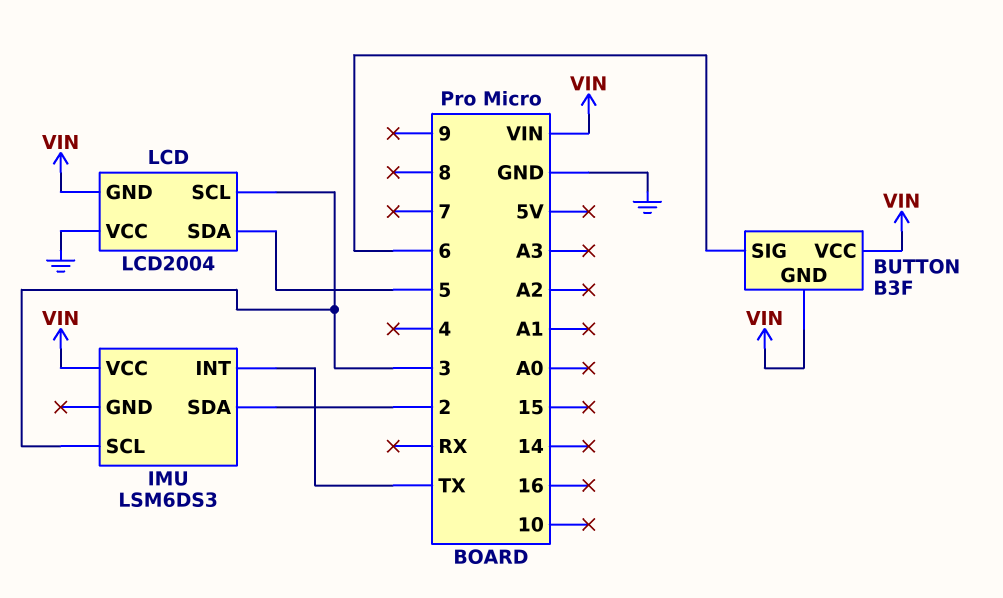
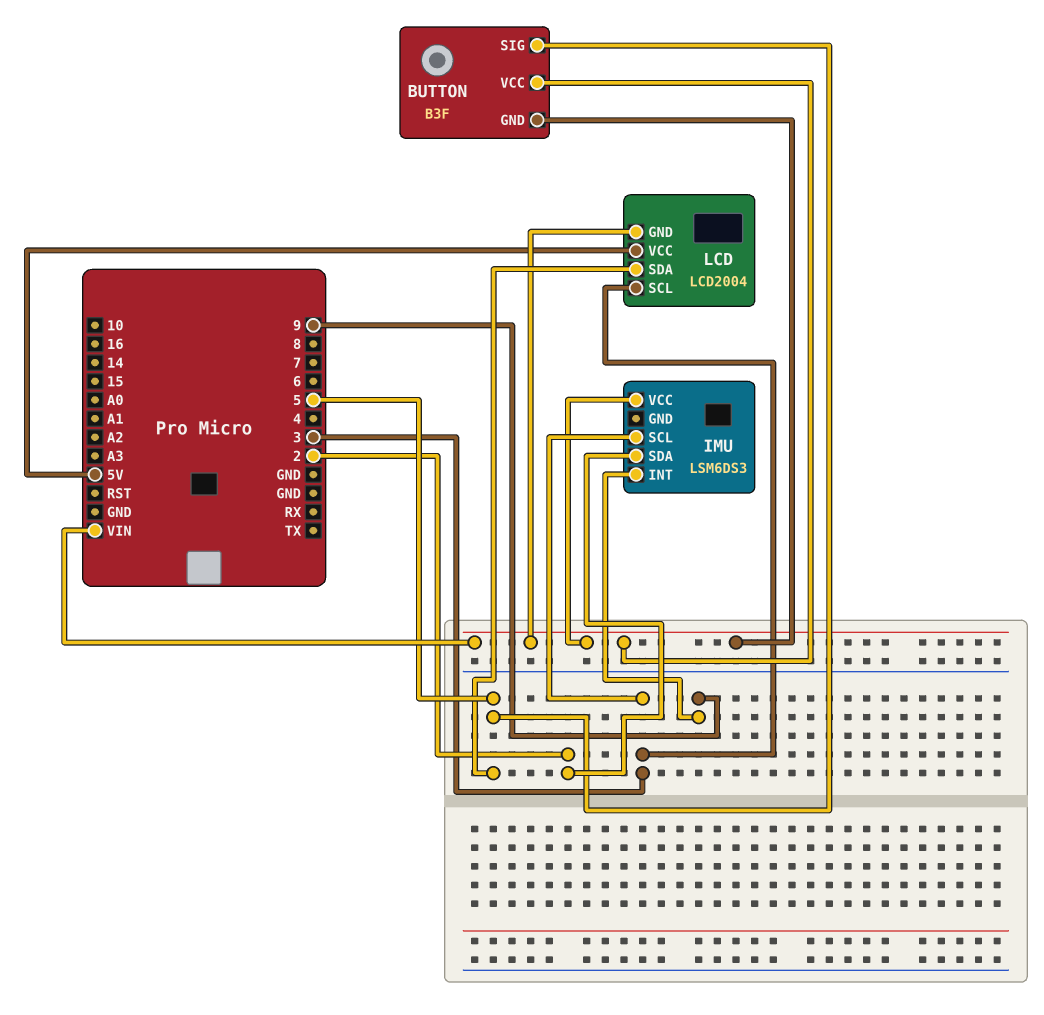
BUTTON pin SIG: 6 -> 5
IMU pin INT: TX -> 9
LCD pin VCC: GND -> 5V

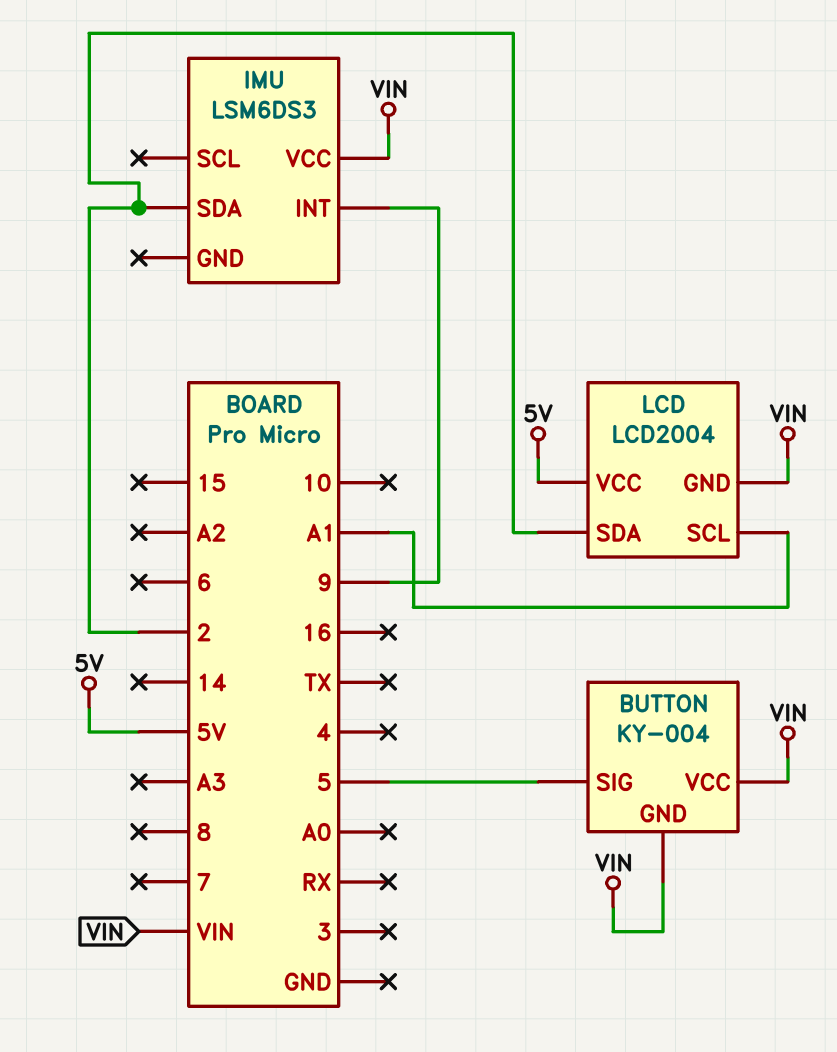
BUTTON: B3F -> KY-004
IMU pin SCL: 3 -> none
LCD pin SCL: 3 -> A1
LCD pin SDA: 5 -> 2

